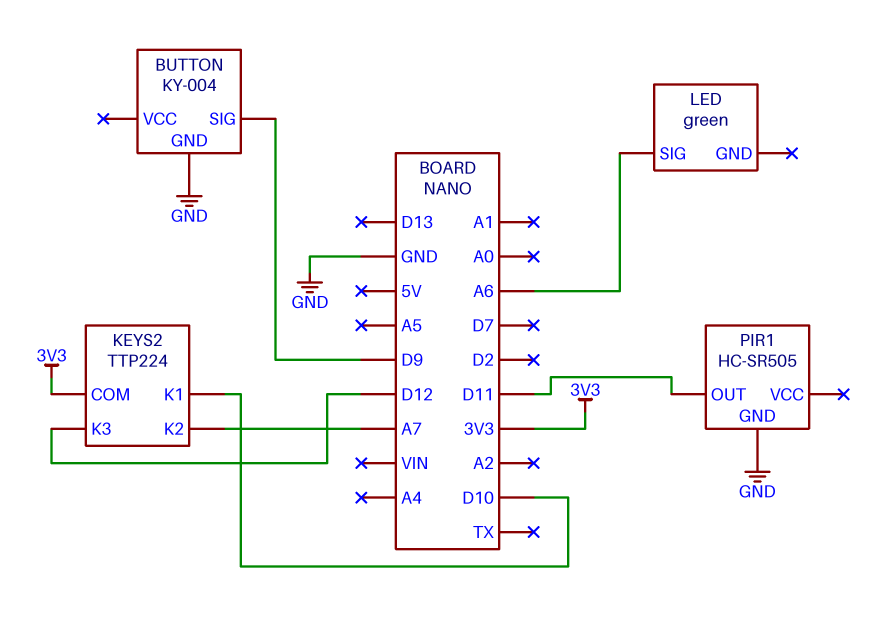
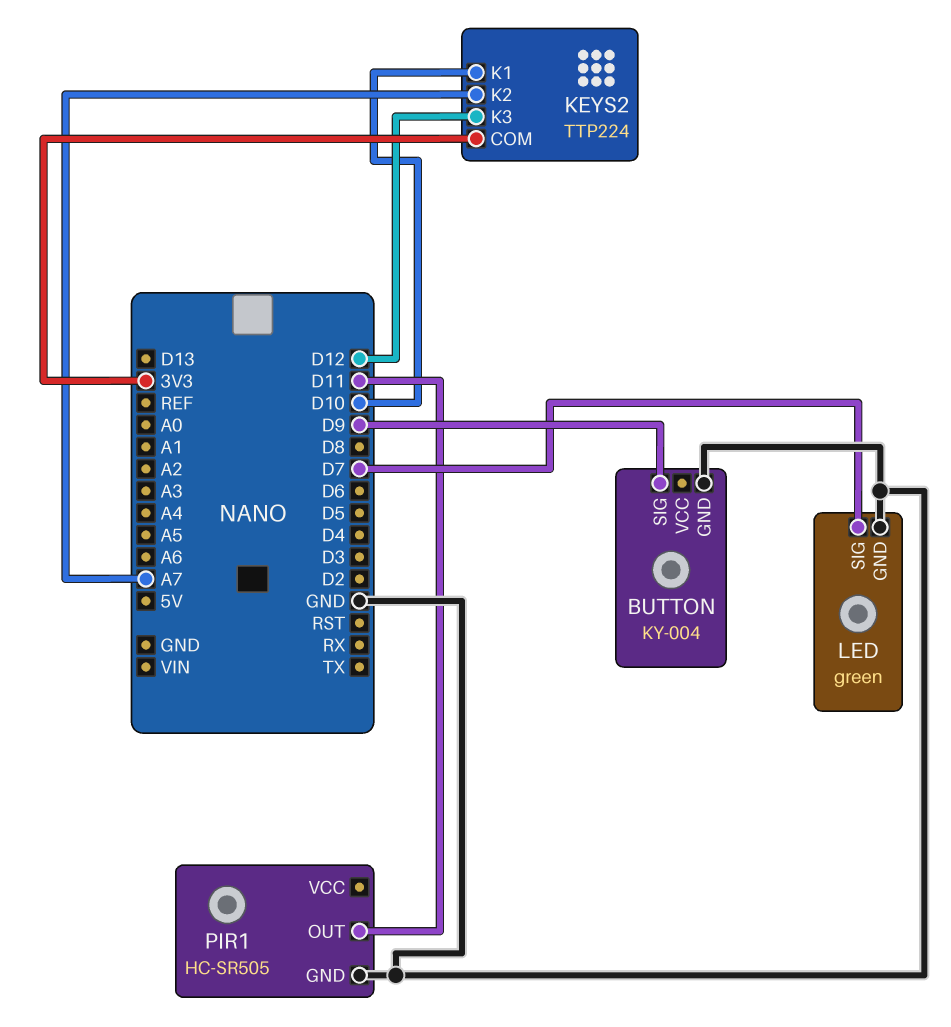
LED pin GND: none -> GND
LED pin SIG: A6 -> D7

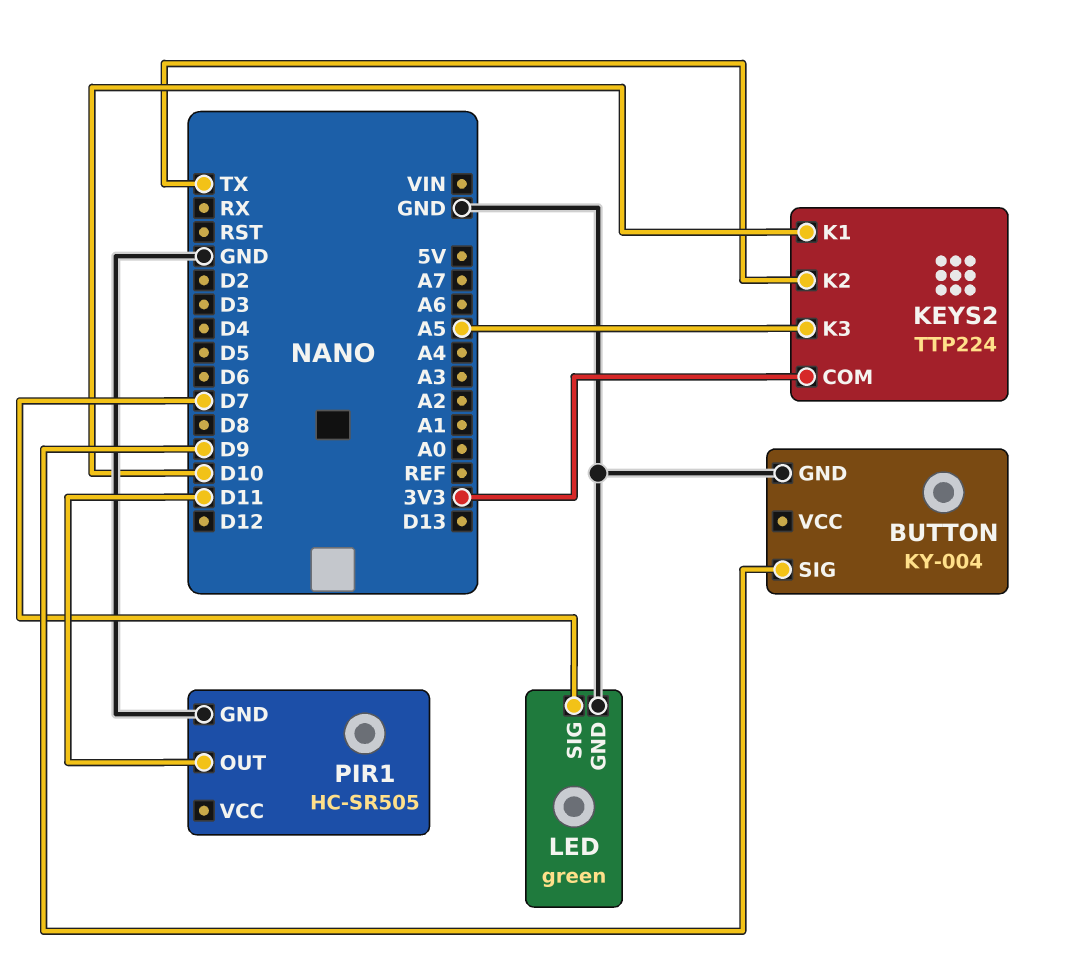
KEYS2 pin K2: A7 -> TX
KEYS2 pin K3: D12 -> A5

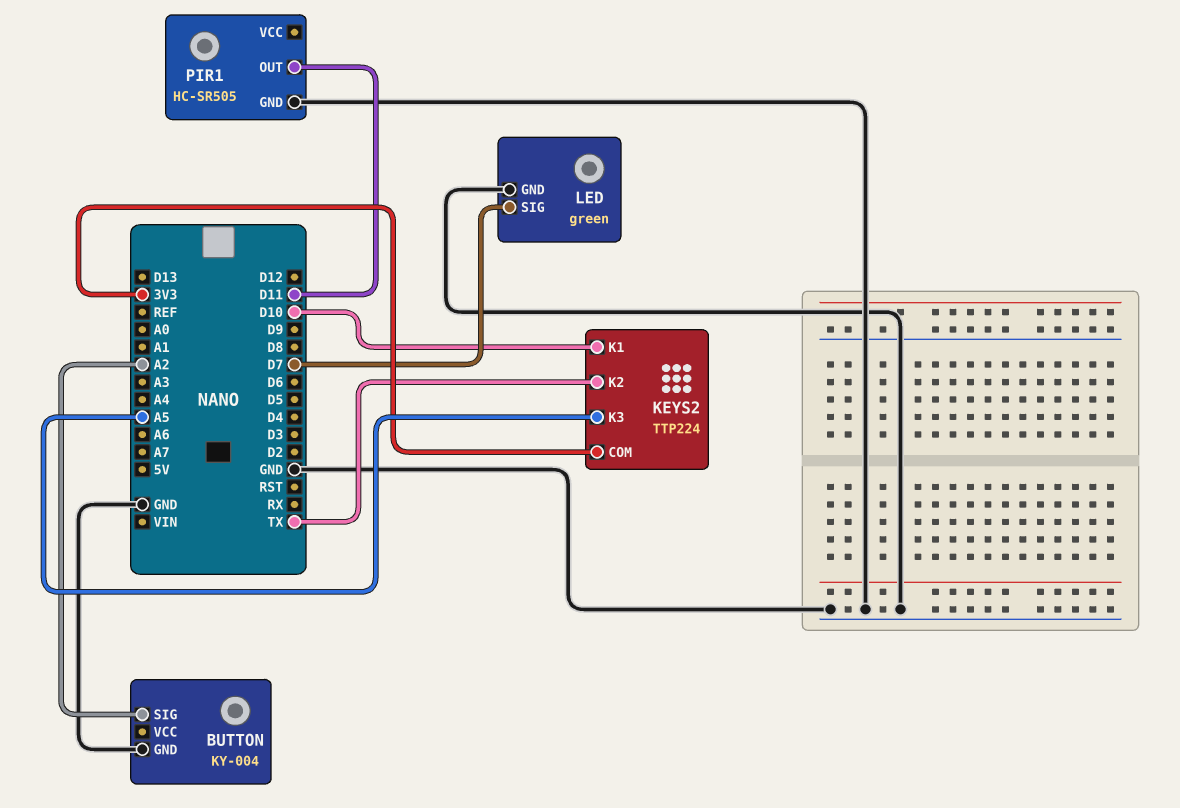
BUTTON pin SIG: D9 -> A2

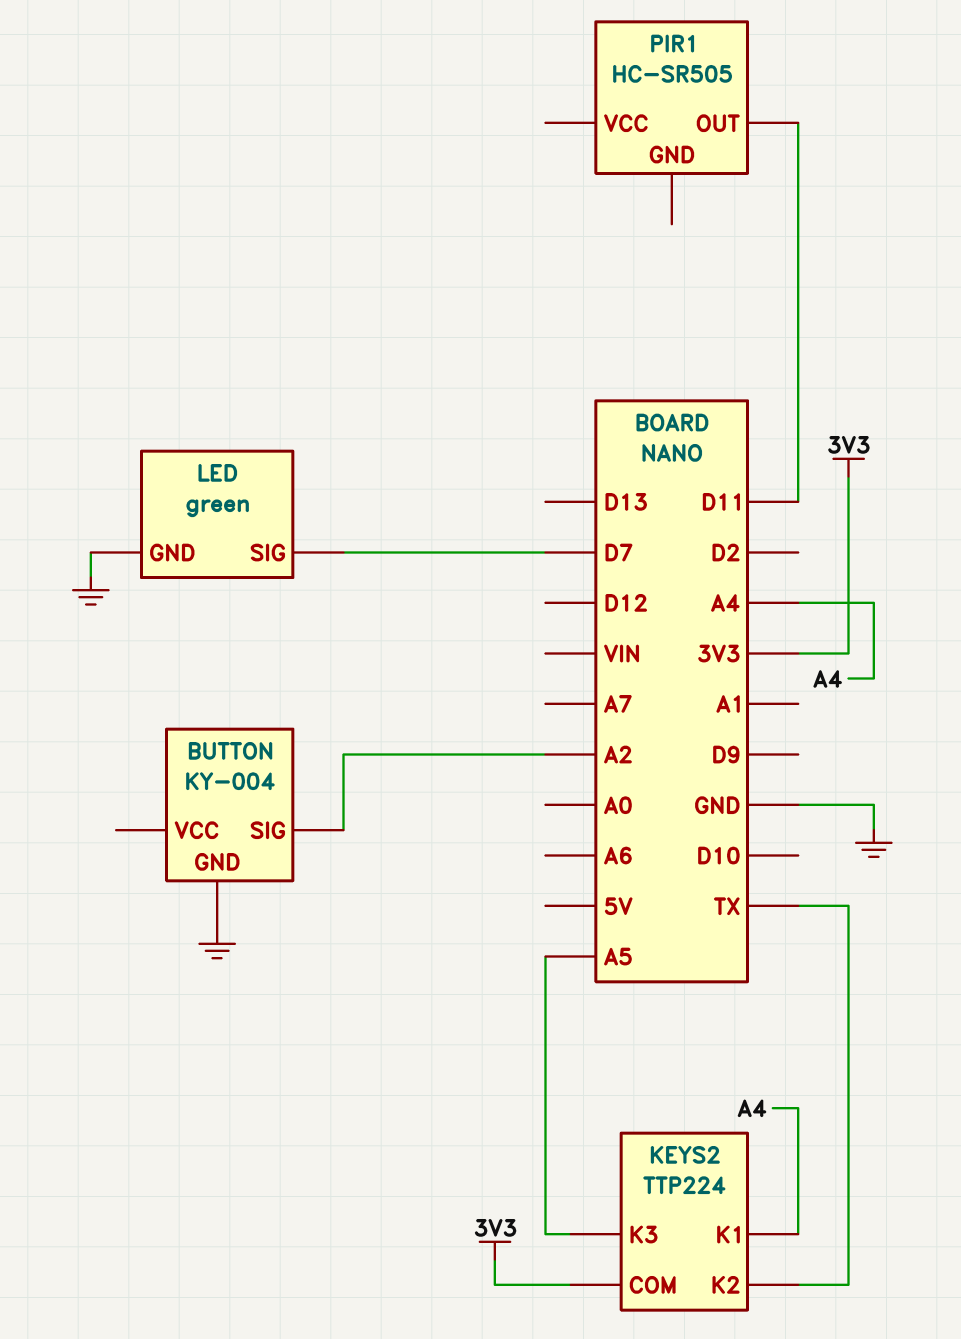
KEYS2 pin K1: D10 -> A4
PIR1 pin GND: GND -> none

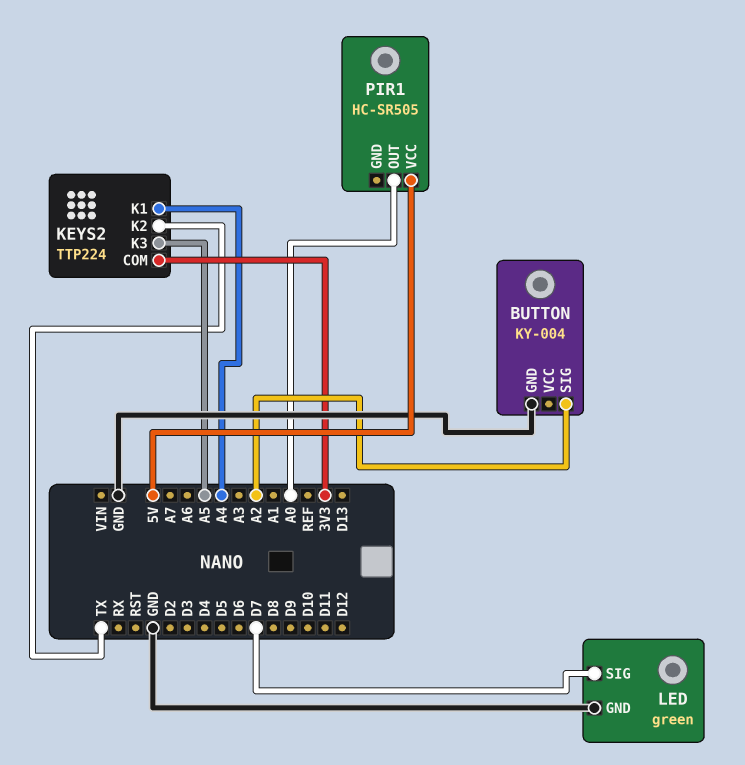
PIR1 pin OUT: D11 -> A0
PIR1 pin VCC: none -> 5V

